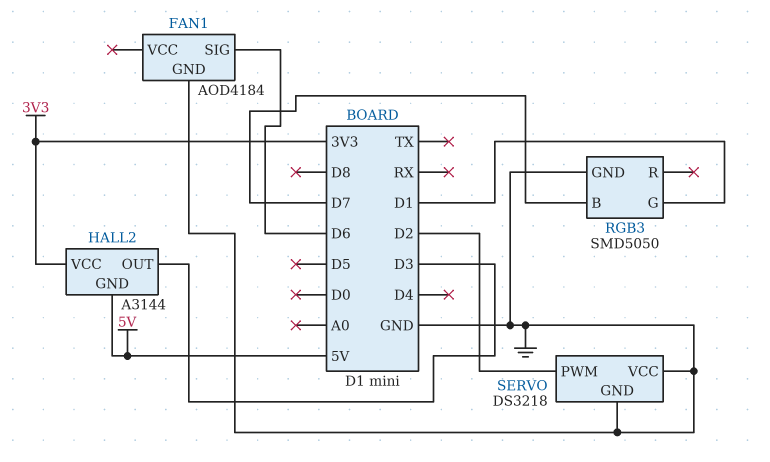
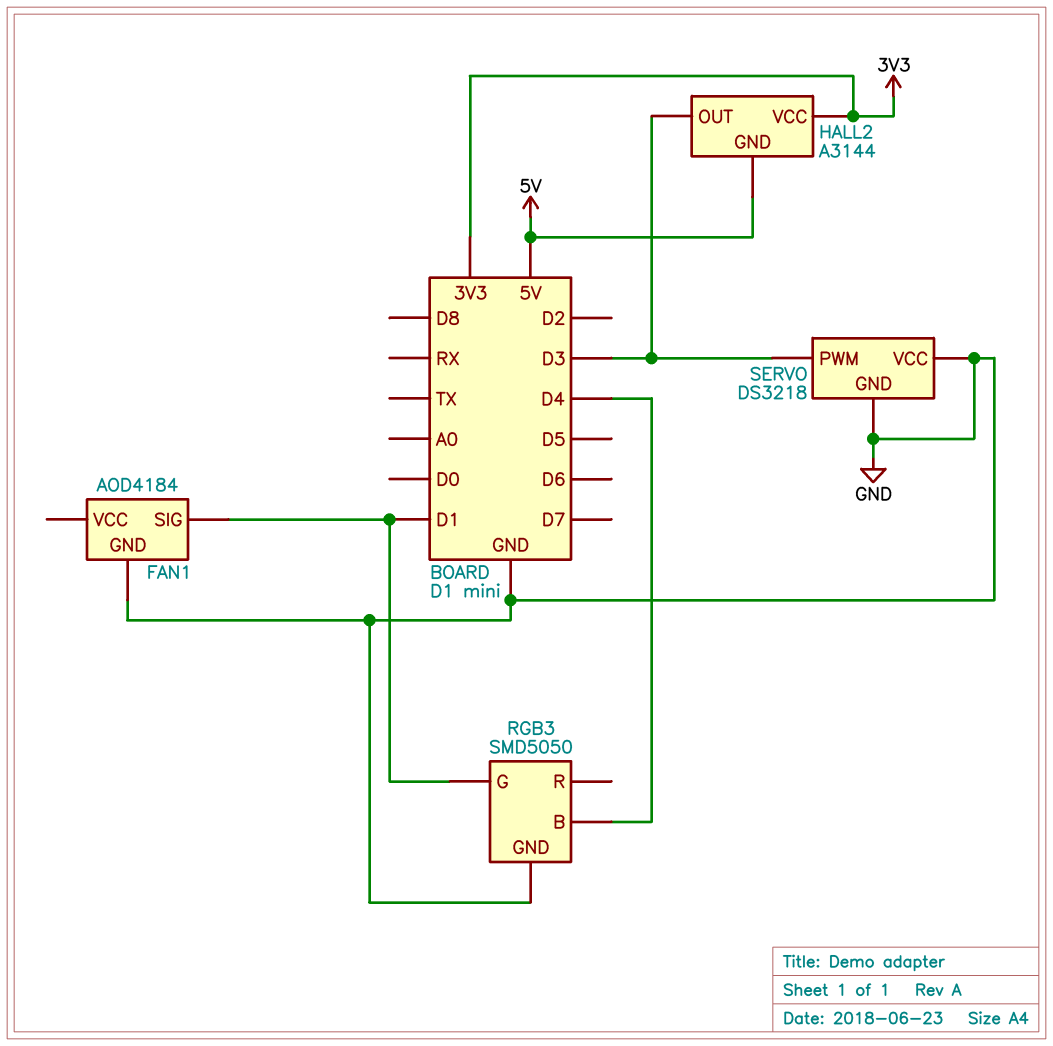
FAN1 pin SIG: D6 -> D1
RGB3 pin B: D7 -> D4
SERVO pin PWM: D2 -> D3

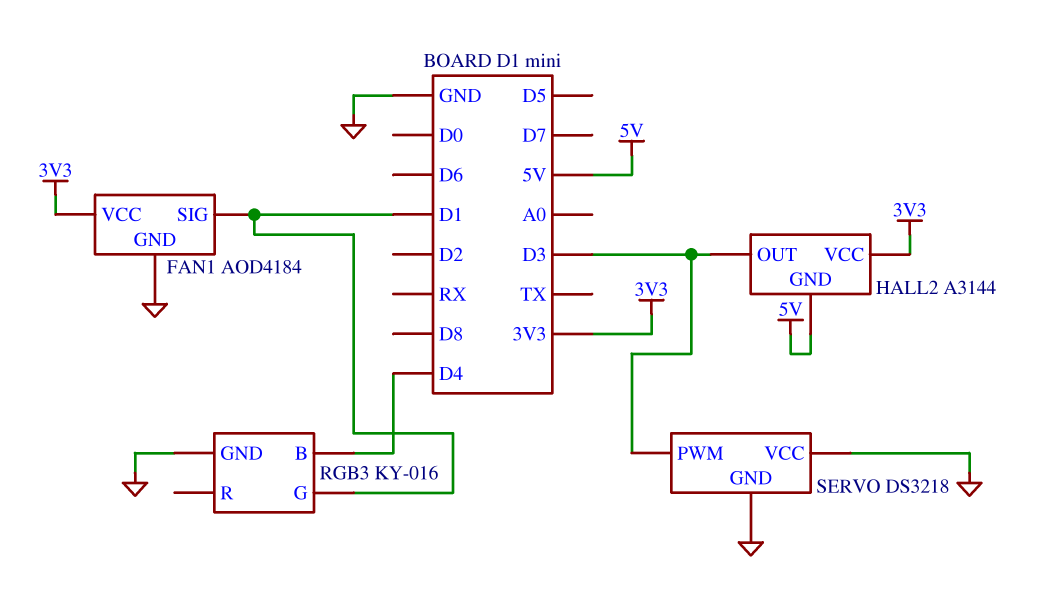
FAN1 pin VCC: none -> 3V3
RGB3: SMD5050 -> KY-016

